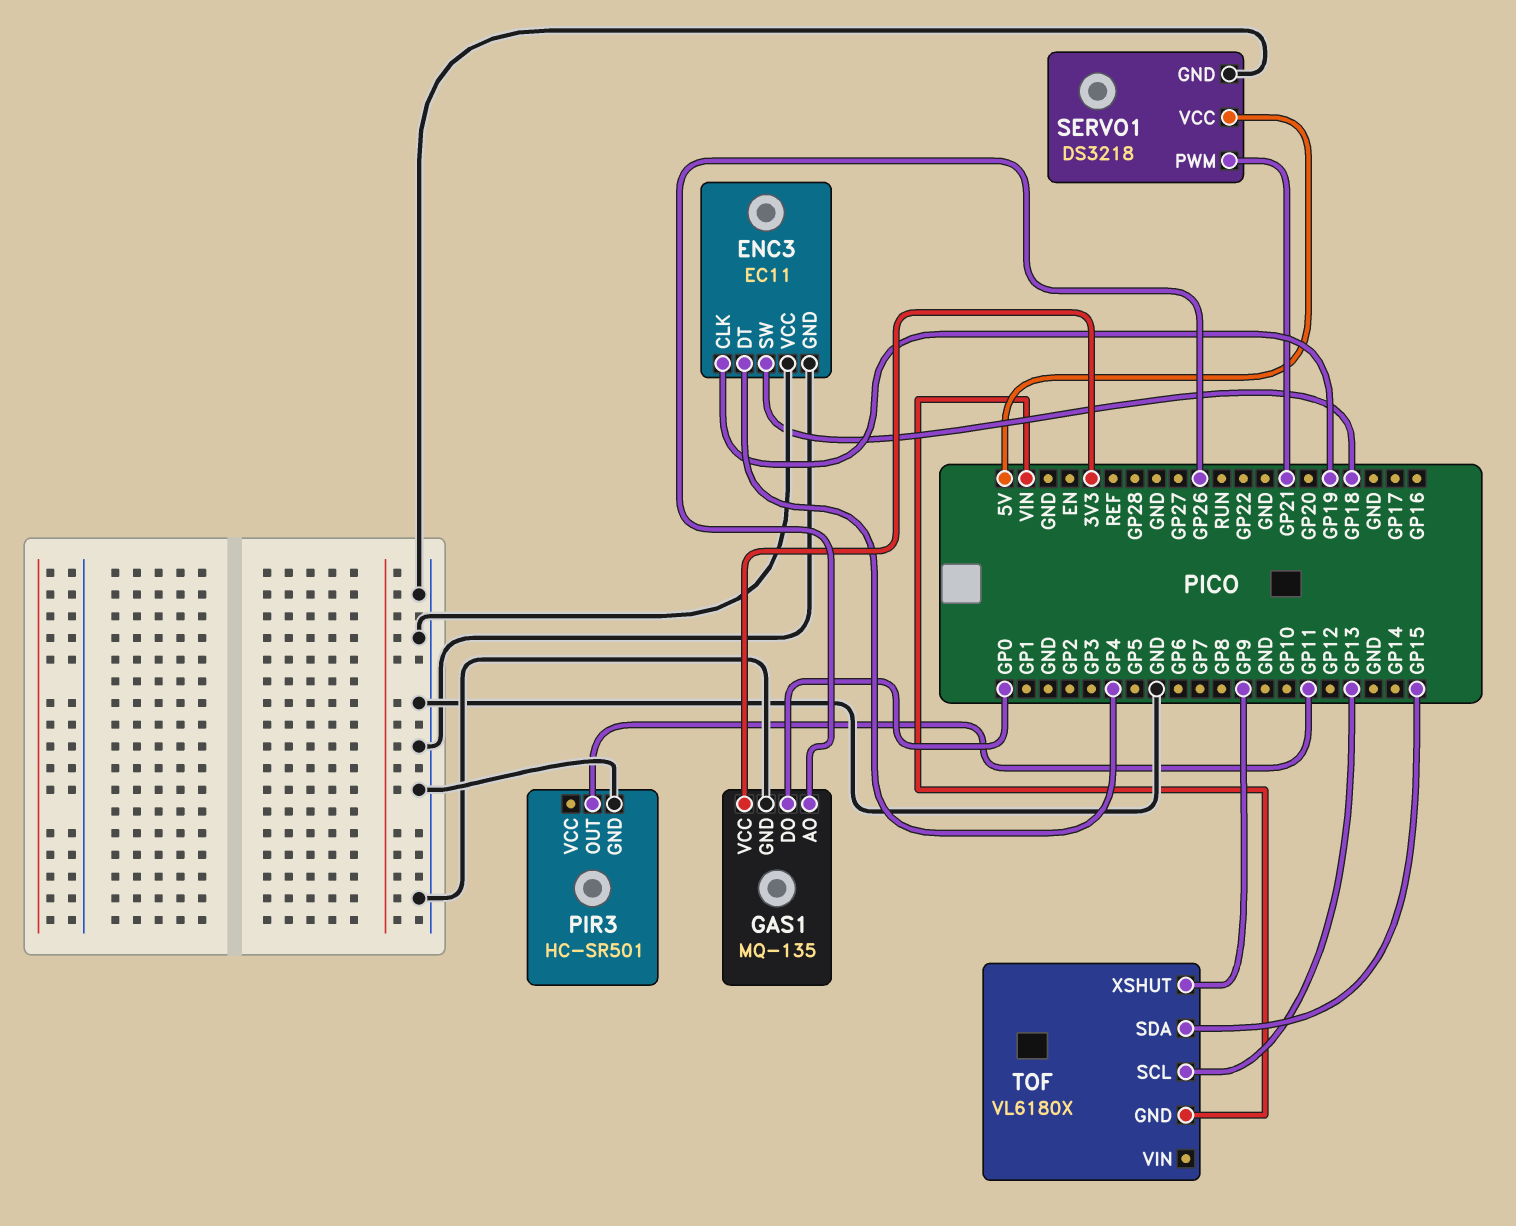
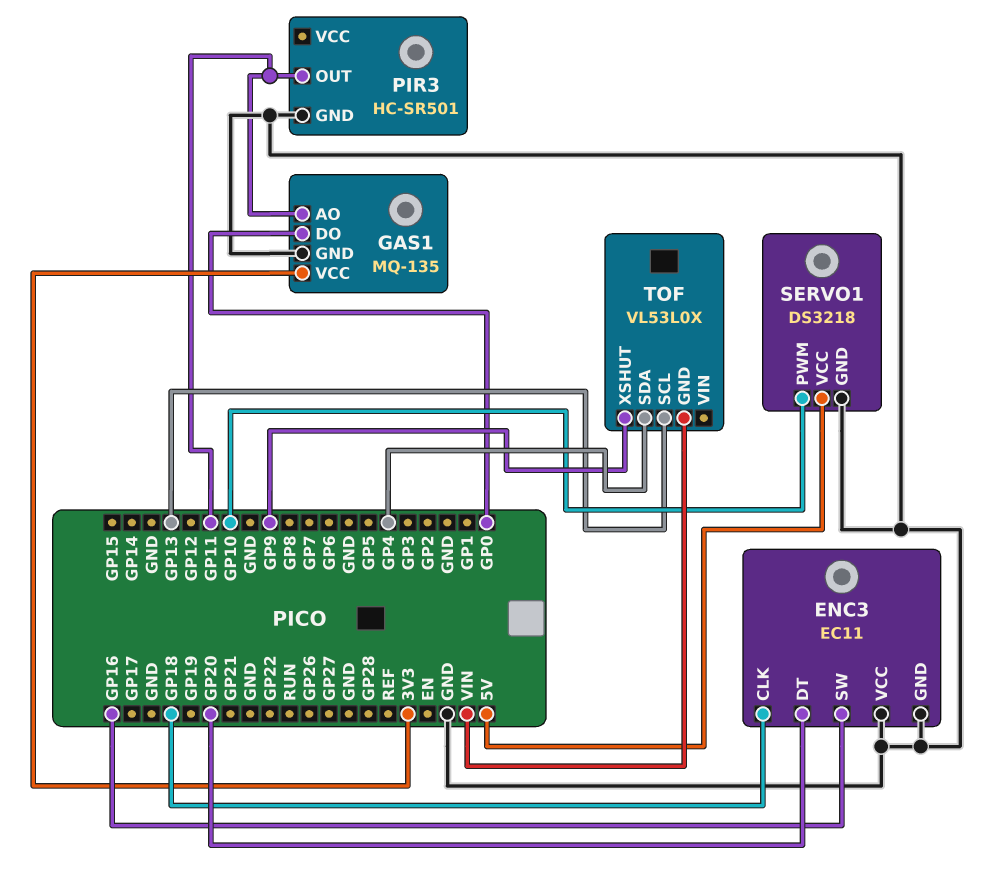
ENC3 pin CLK: GP19 -> GP18
ENC3 pin DT: GP4 -> GP20
ENC3 pin SW: GP18 -> GP16
GAS1 pin AO: GP26 -> GP11
SERVO1 pin PWM: GP21 -> GP10
TOF: VL6180X -> VL53L0X
TOF pin SDA: GP15 -> GP4

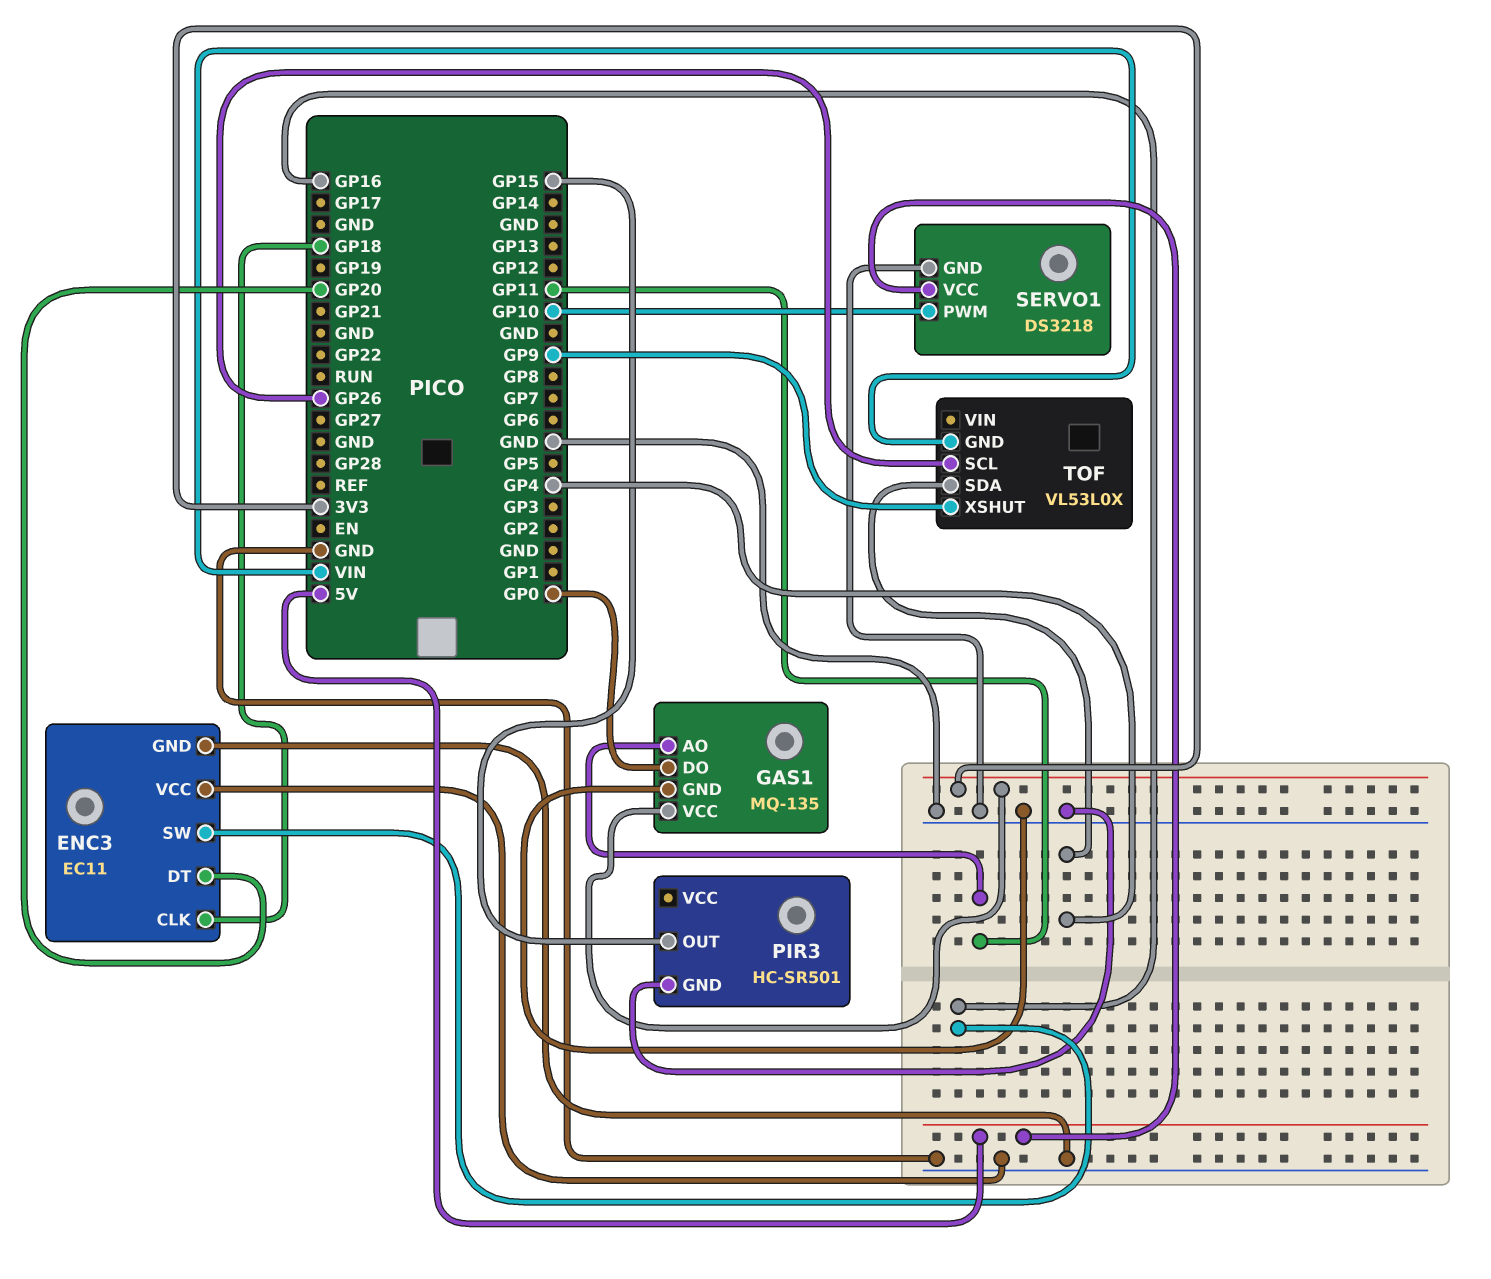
PIR3 pin OUT: GP11 -> GP15
TOF pin SCL: GP13 -> GP26

